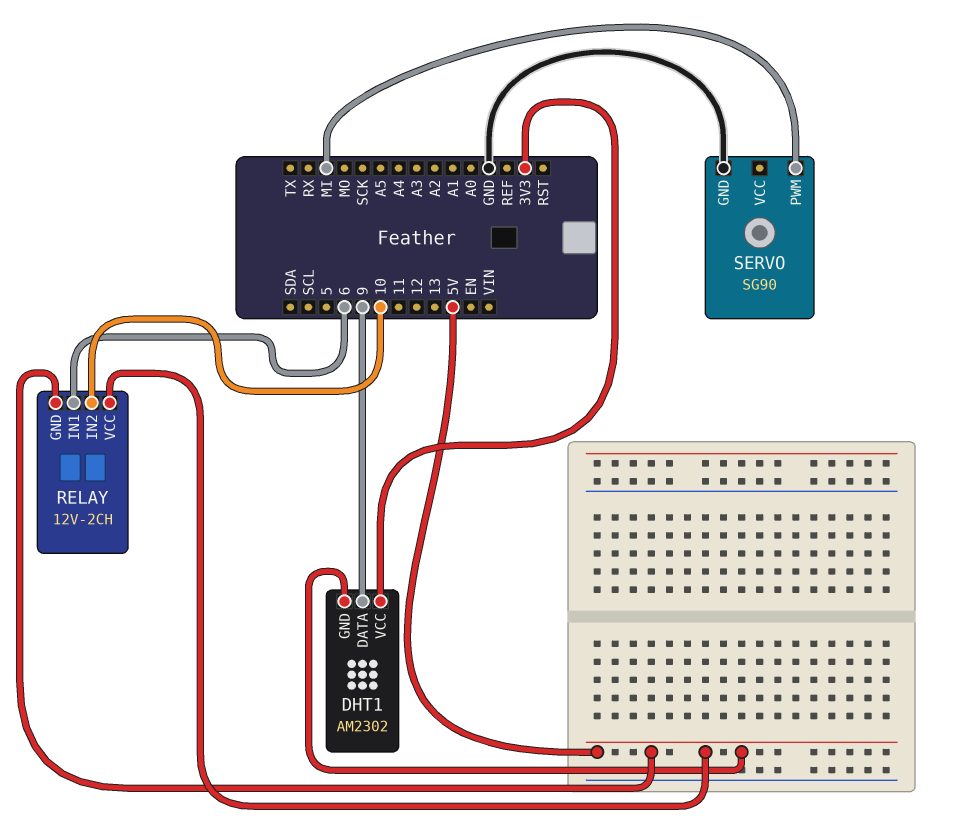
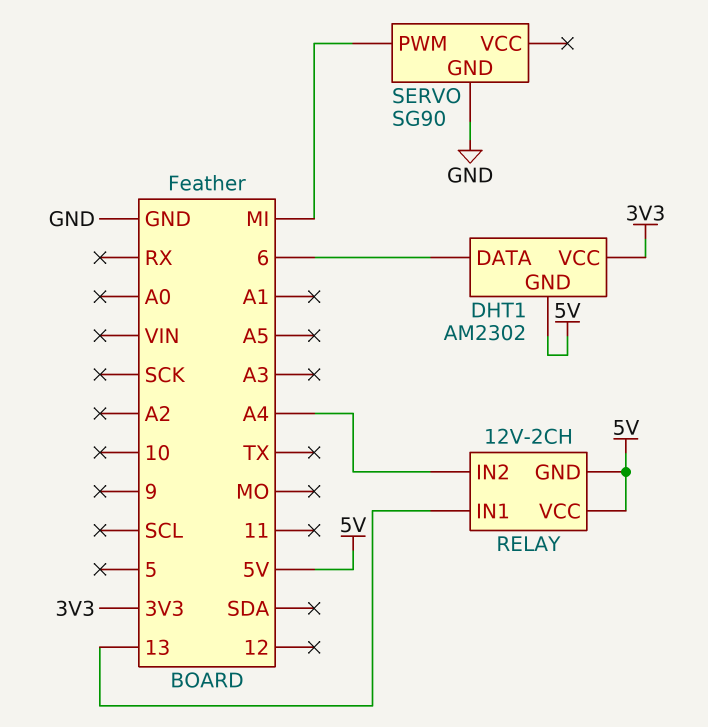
DHT1 pin DATA: 9 -> 6
RELAY pin IN1: 6 -> 13
RELAY pin IN2: 10 -> A4

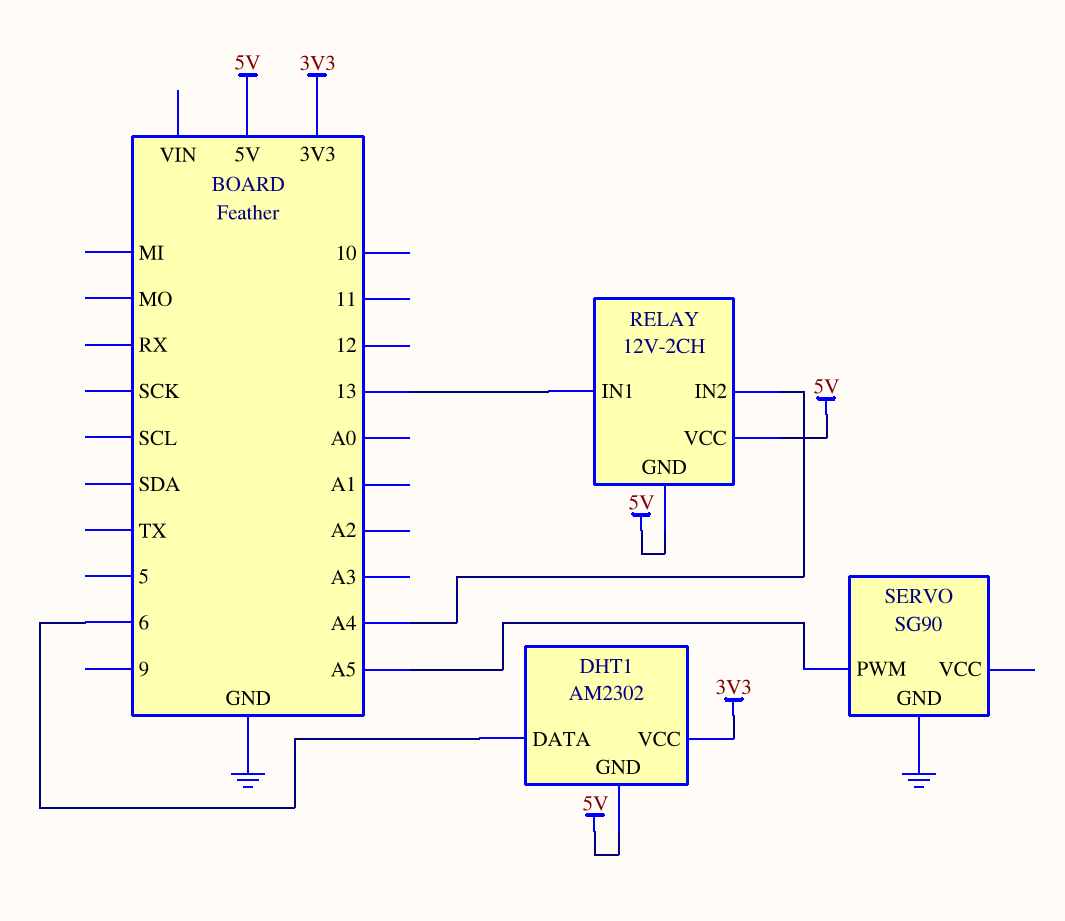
SERVO pin PWM: MI -> A5

